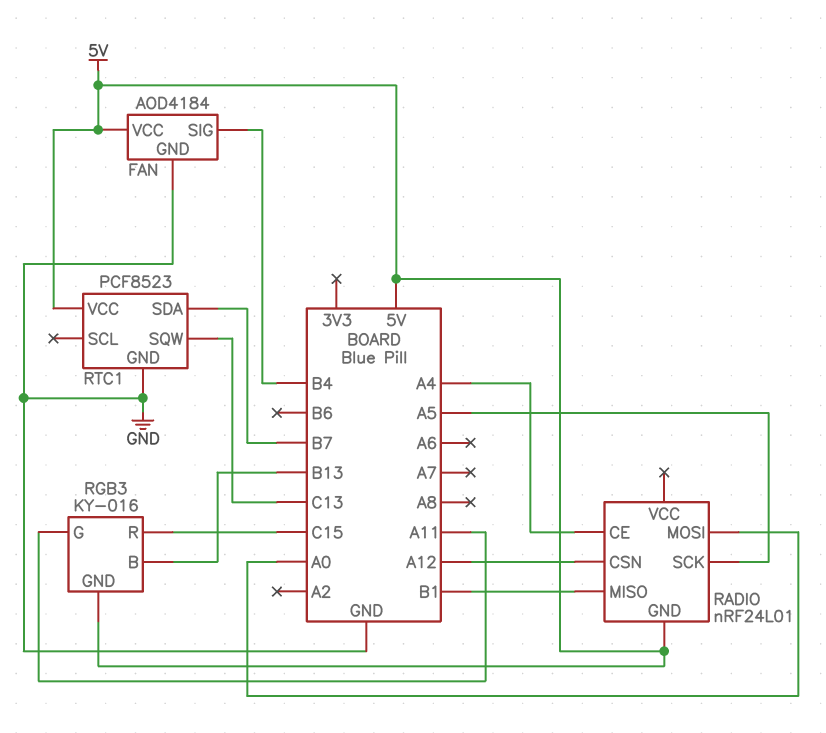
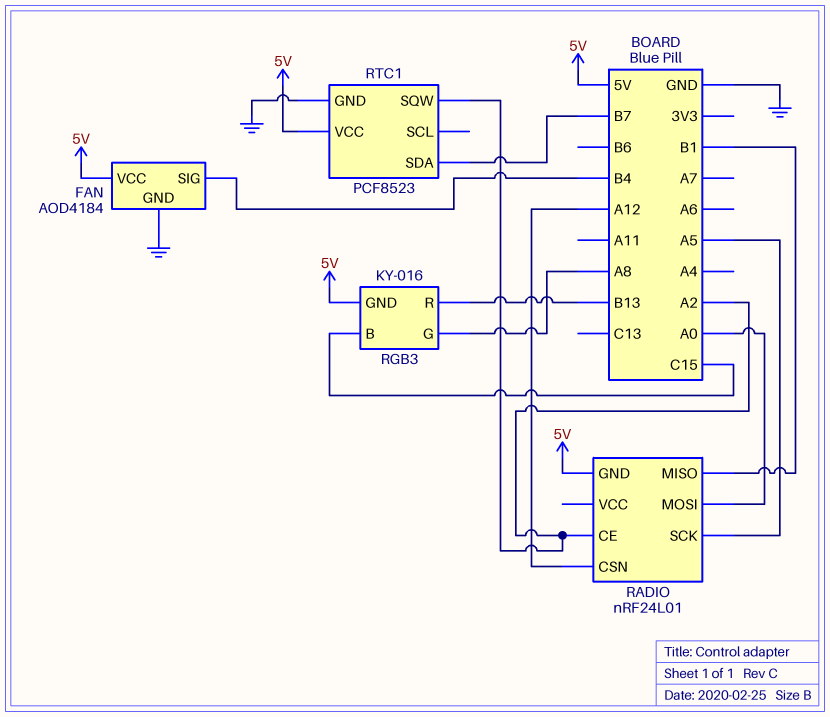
RADIO pin CE: A4 -> A2
RGB3 pin B: B13 -> C15
RGB3 pin G: A11 -> A8
RGB3 pin R: C15 -> B13
RTC1 pin SQW: C13 -> A2

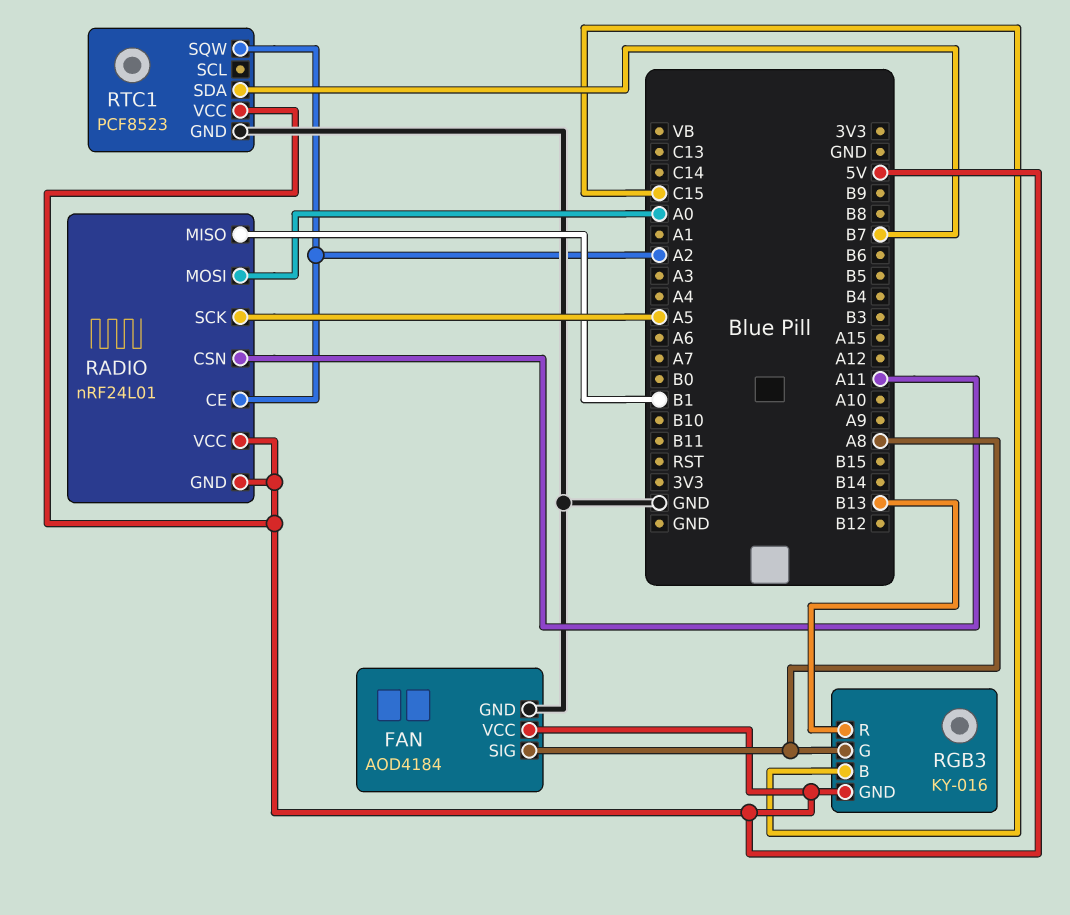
FAN pin SIG: B4 -> A8
RADIO pin CSN: A12 -> A11
RADIO pin VCC: none -> 5V

